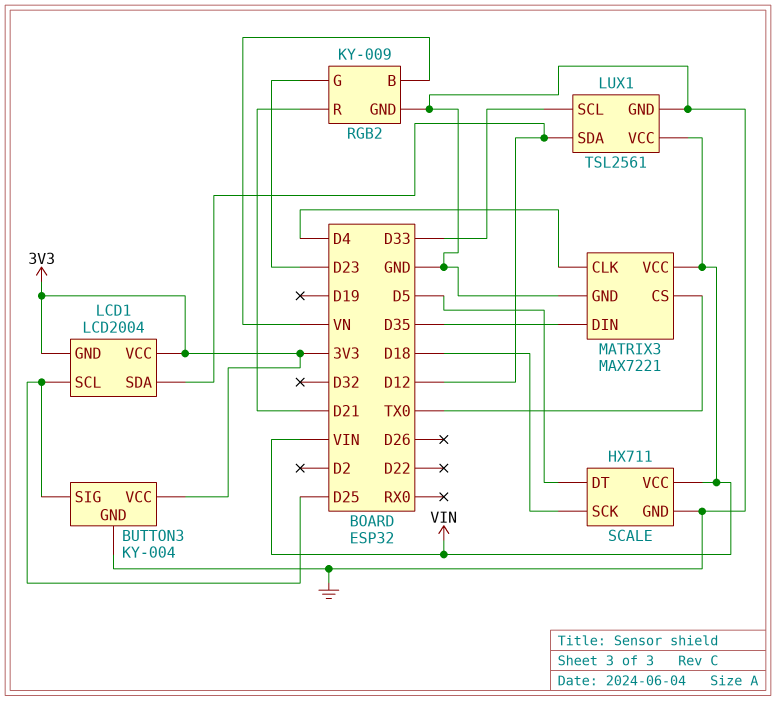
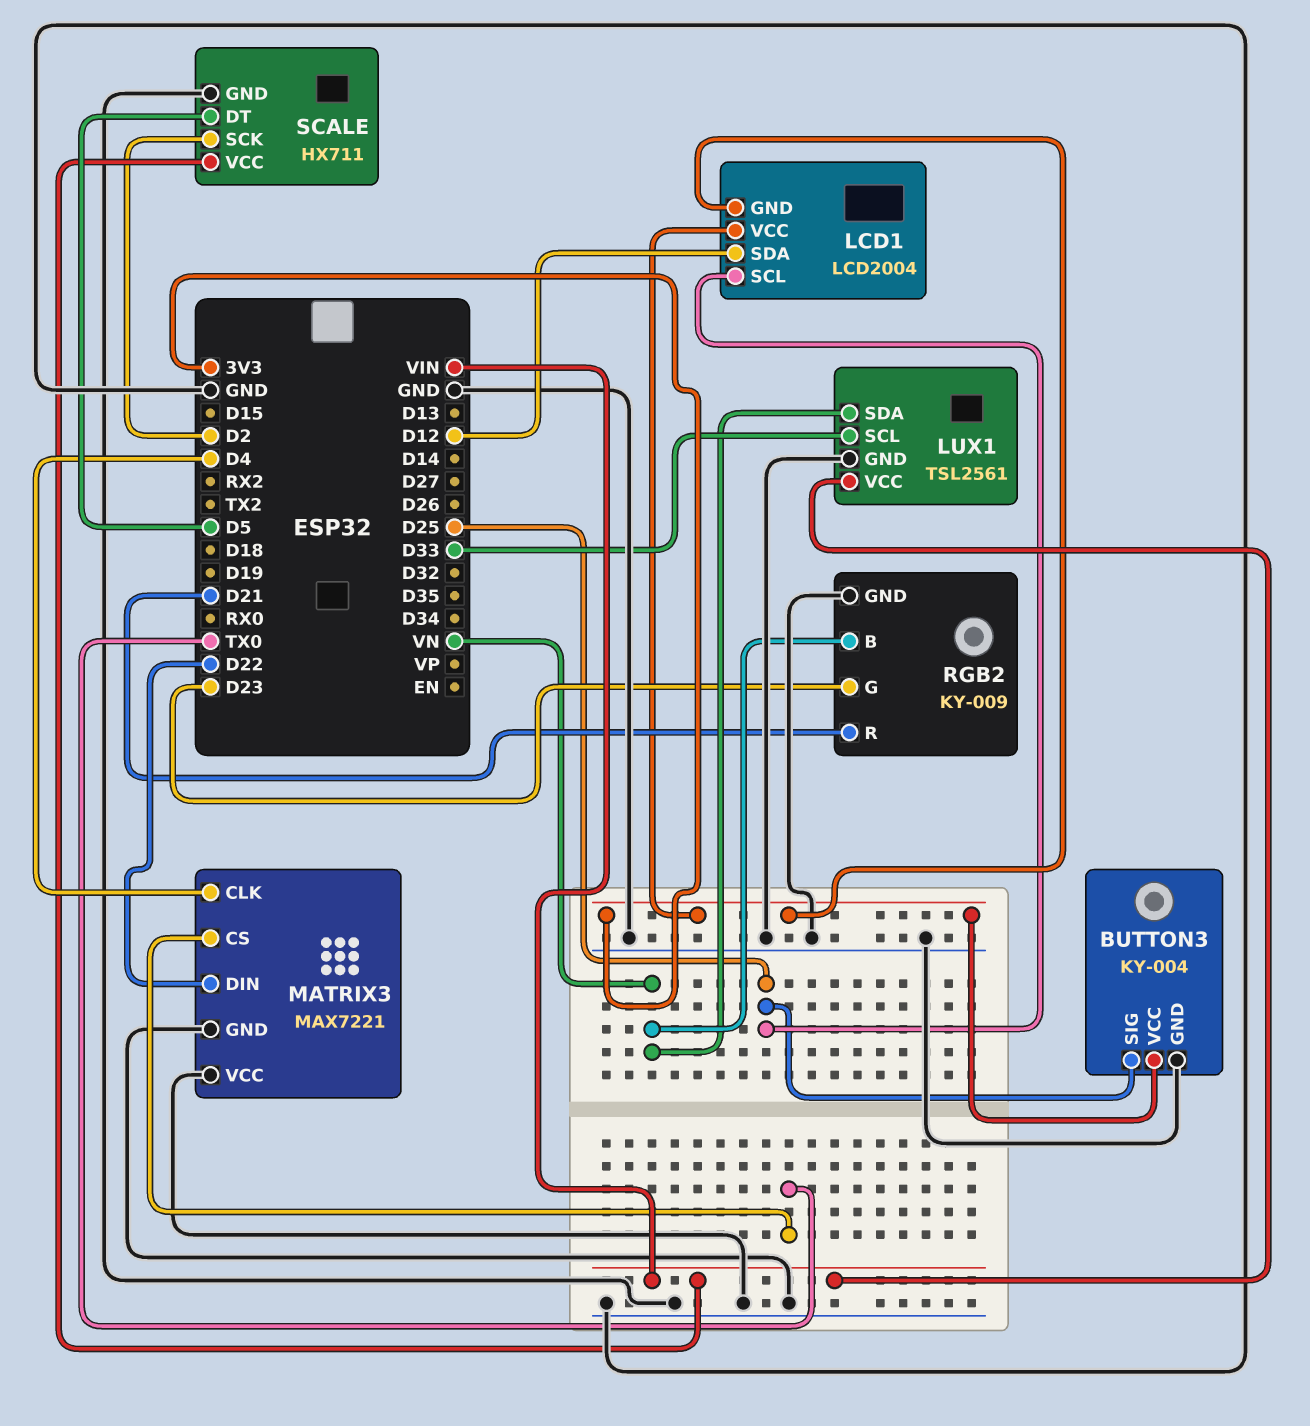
LUX1 pin SDA: D12 -> VN
MATRIX3 pin DIN: D35 -> D22
MATRIX3 pin VCC: VIN -> GND
SCALE pin SCK: D18 -> D2

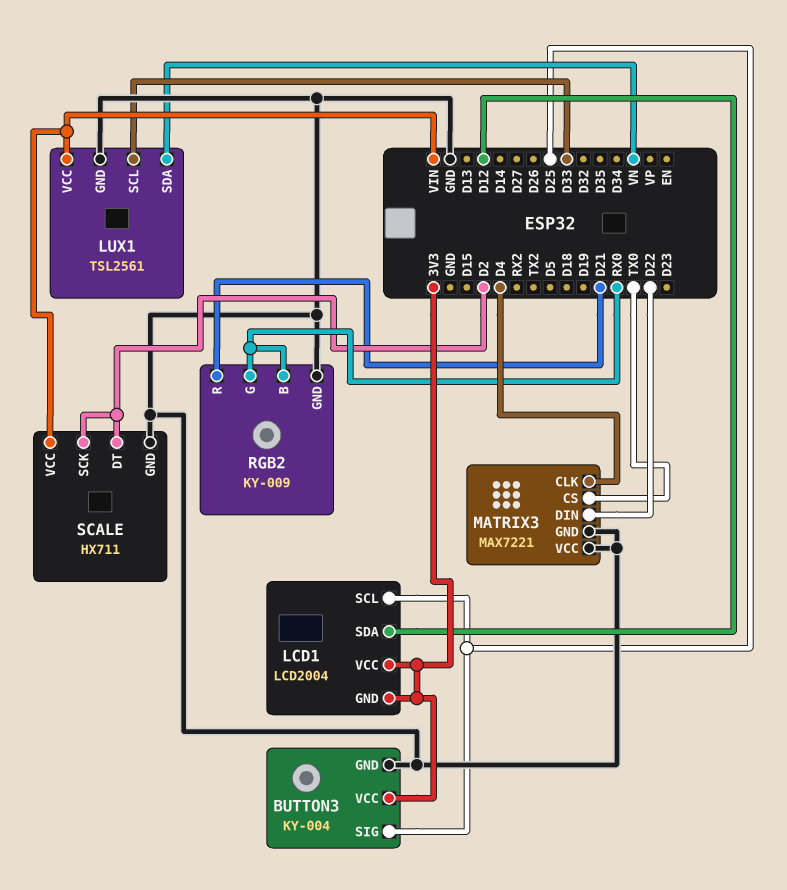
RGB2 pin B: VN -> RX0
RGB2 pin G: D23 -> RX0
SCALE pin DT: D5 -> D2

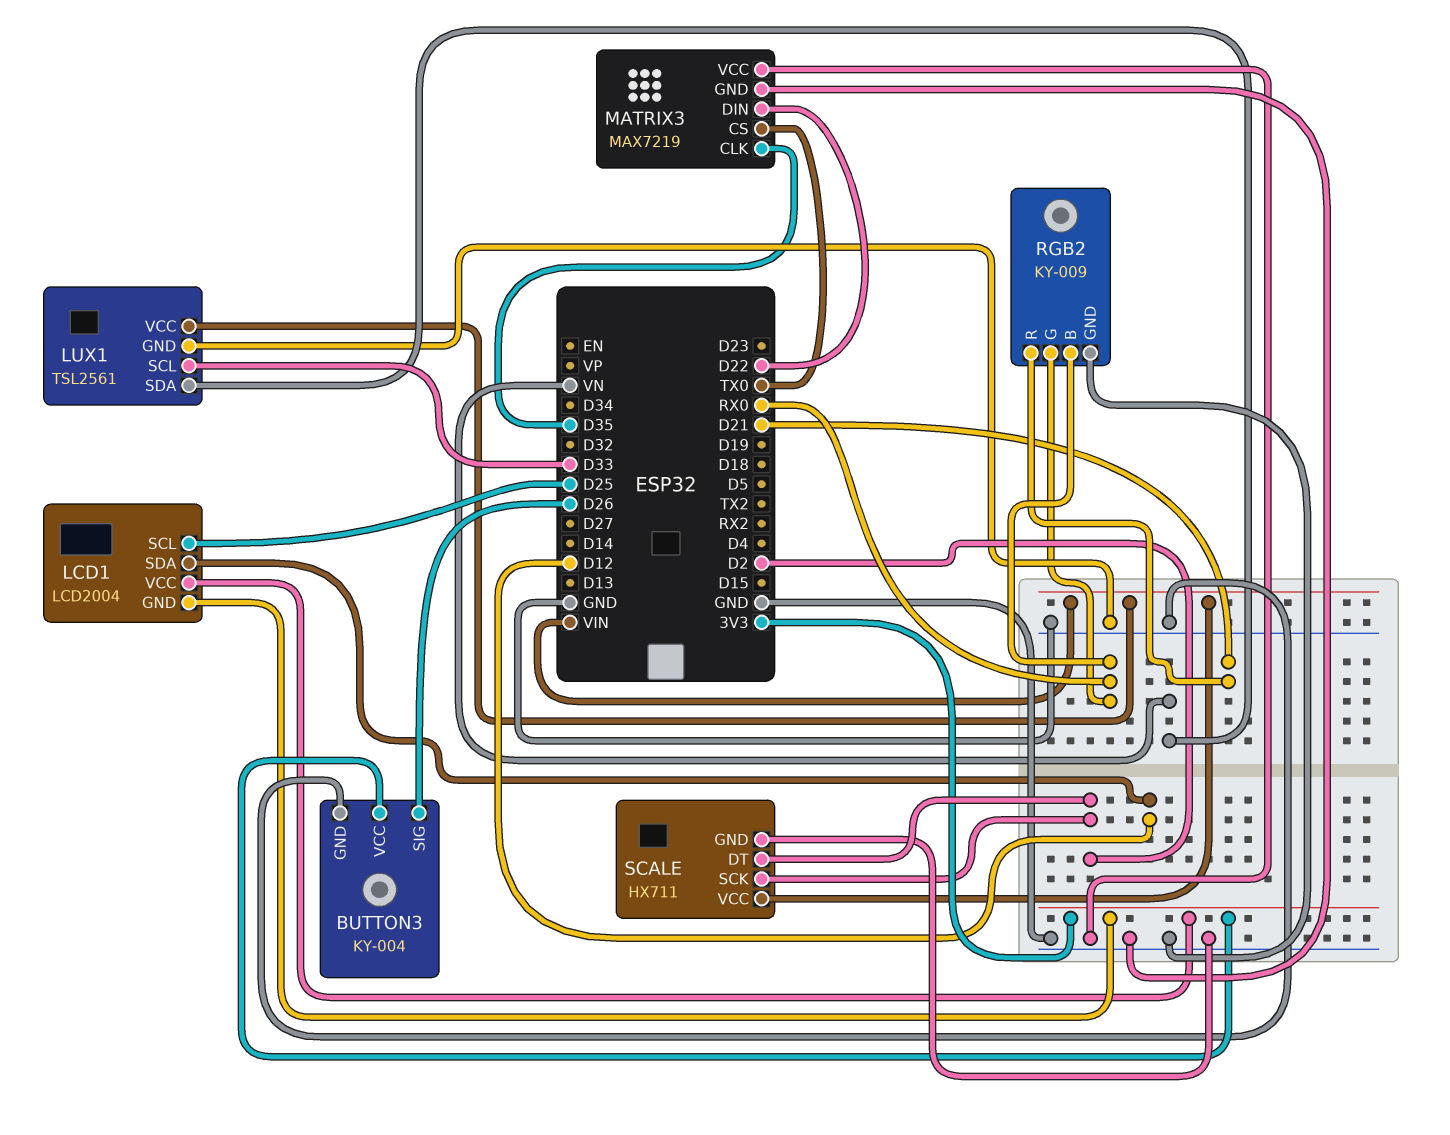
BUTTON3 pin SIG: D25 -> D26
MATRIX3: MAX7221 -> MAX7219
MATRIX3 pin CLK: D4 -> D35

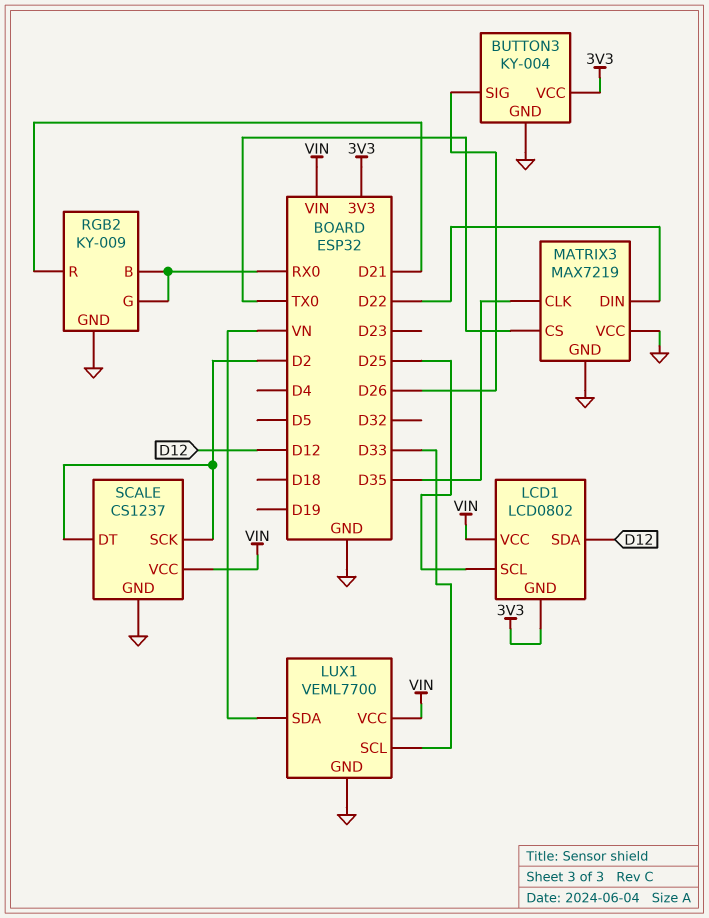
LCD1: LCD2004 -> LCD0802
LCD1 pin VCC: 3V3 -> VIN
LUX1: TSL2561 -> VEML7700
SCALE: HX711 -> CS1237

